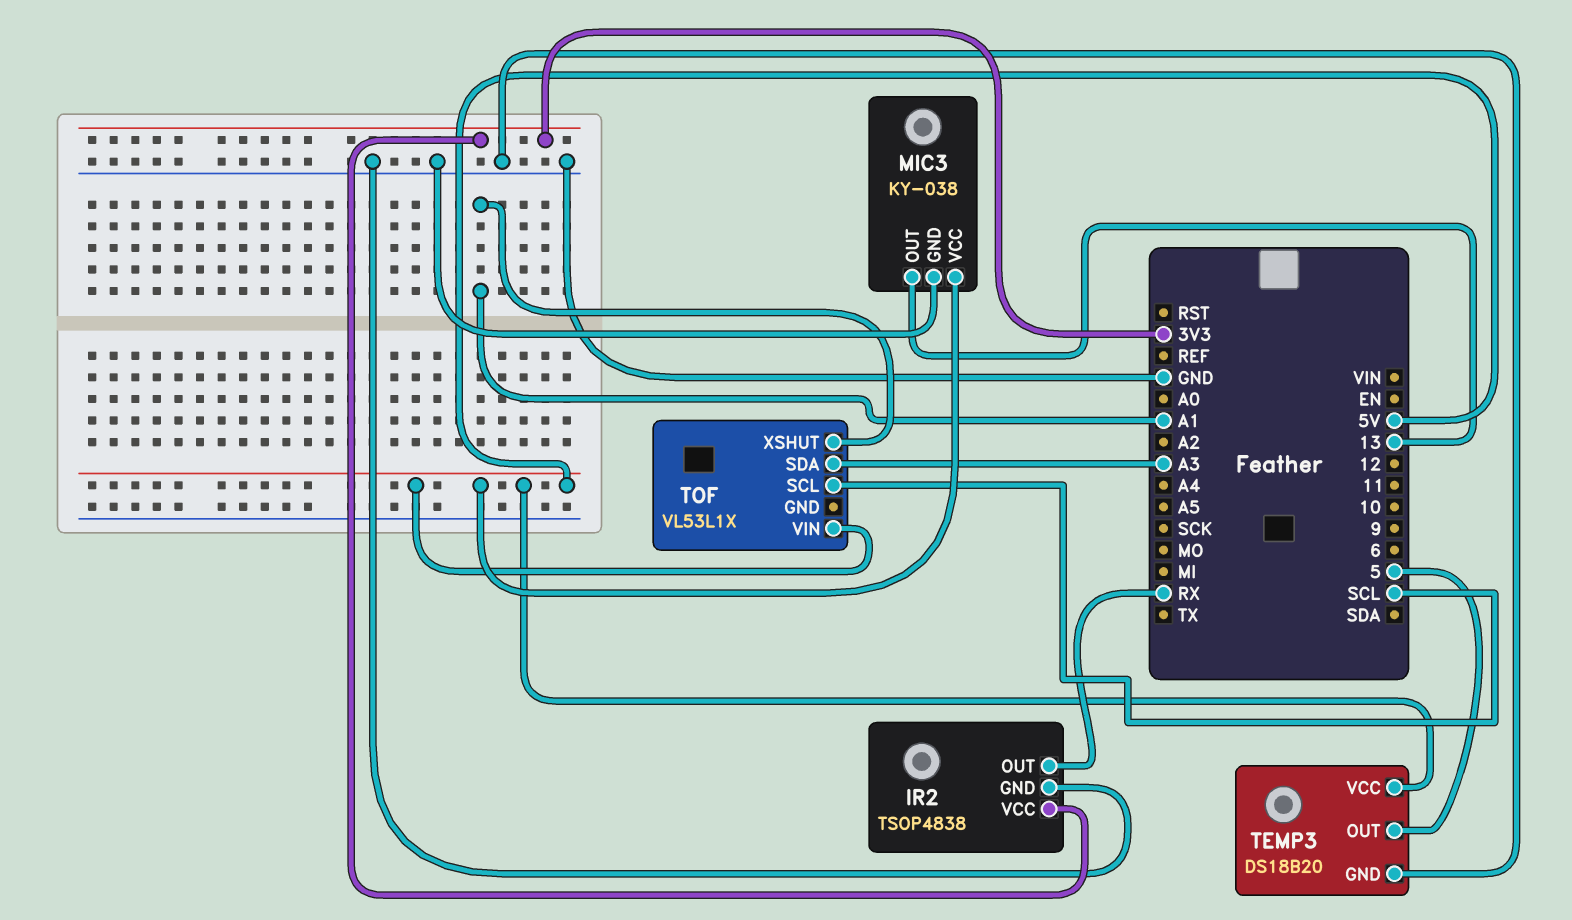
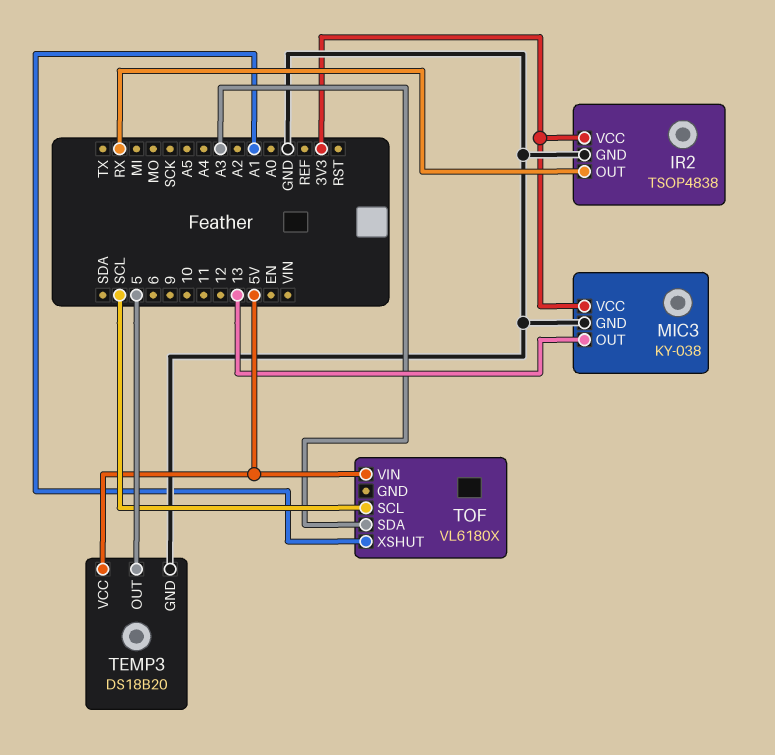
MIC3 pin VCC: 5V -> 3V3
TOF: VL53L1X -> VL6180X

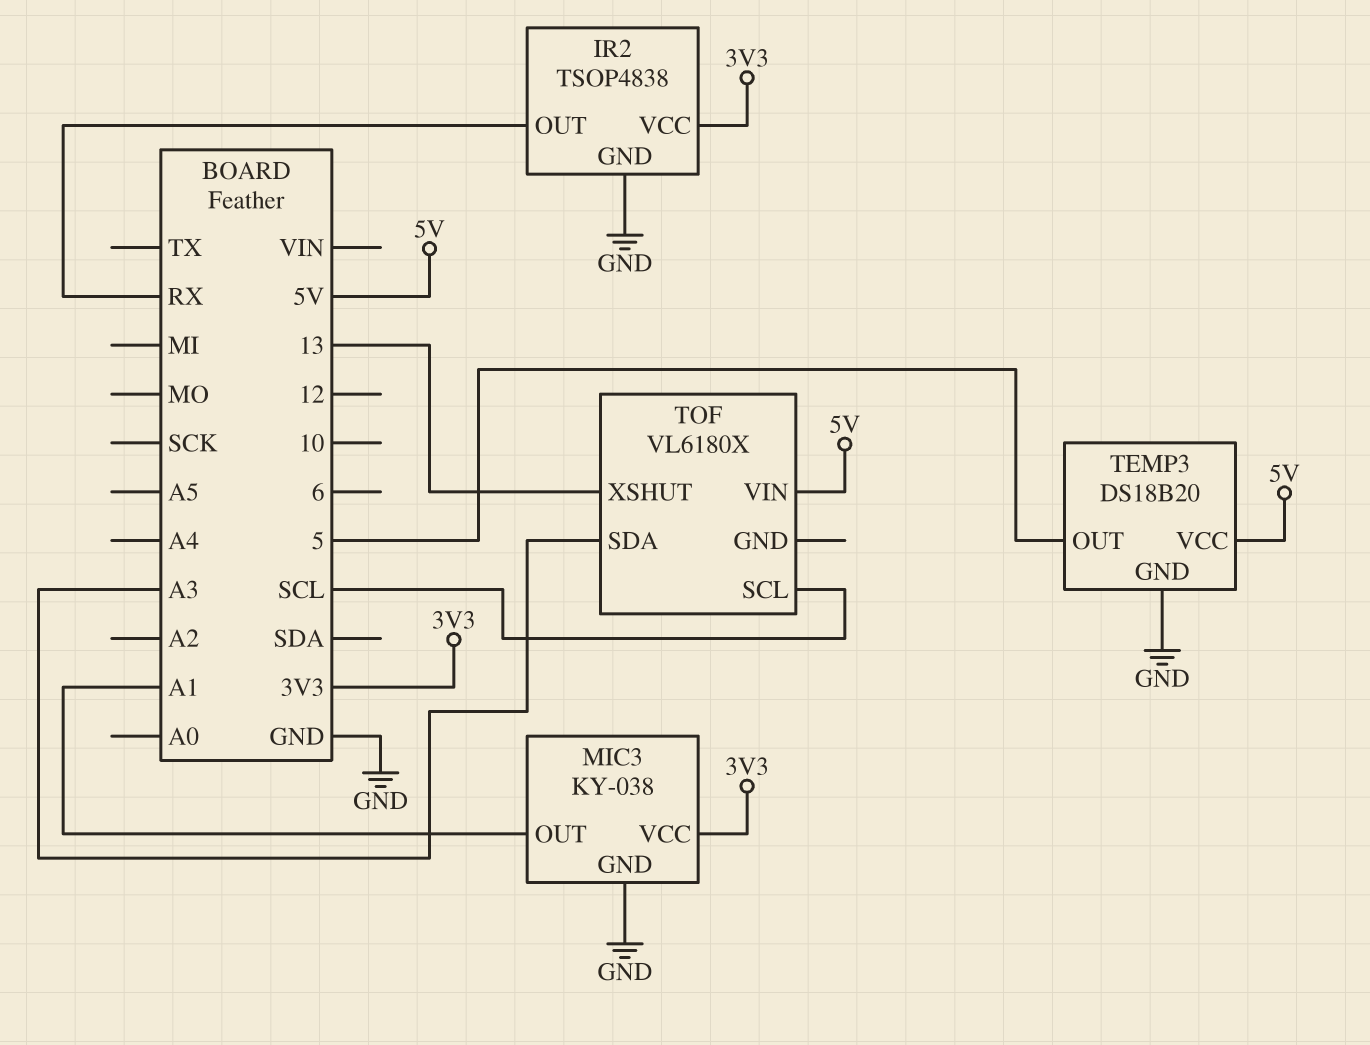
MIC3 pin OUT: 13 -> A1
TOF pin XSHUT: A1 -> 13

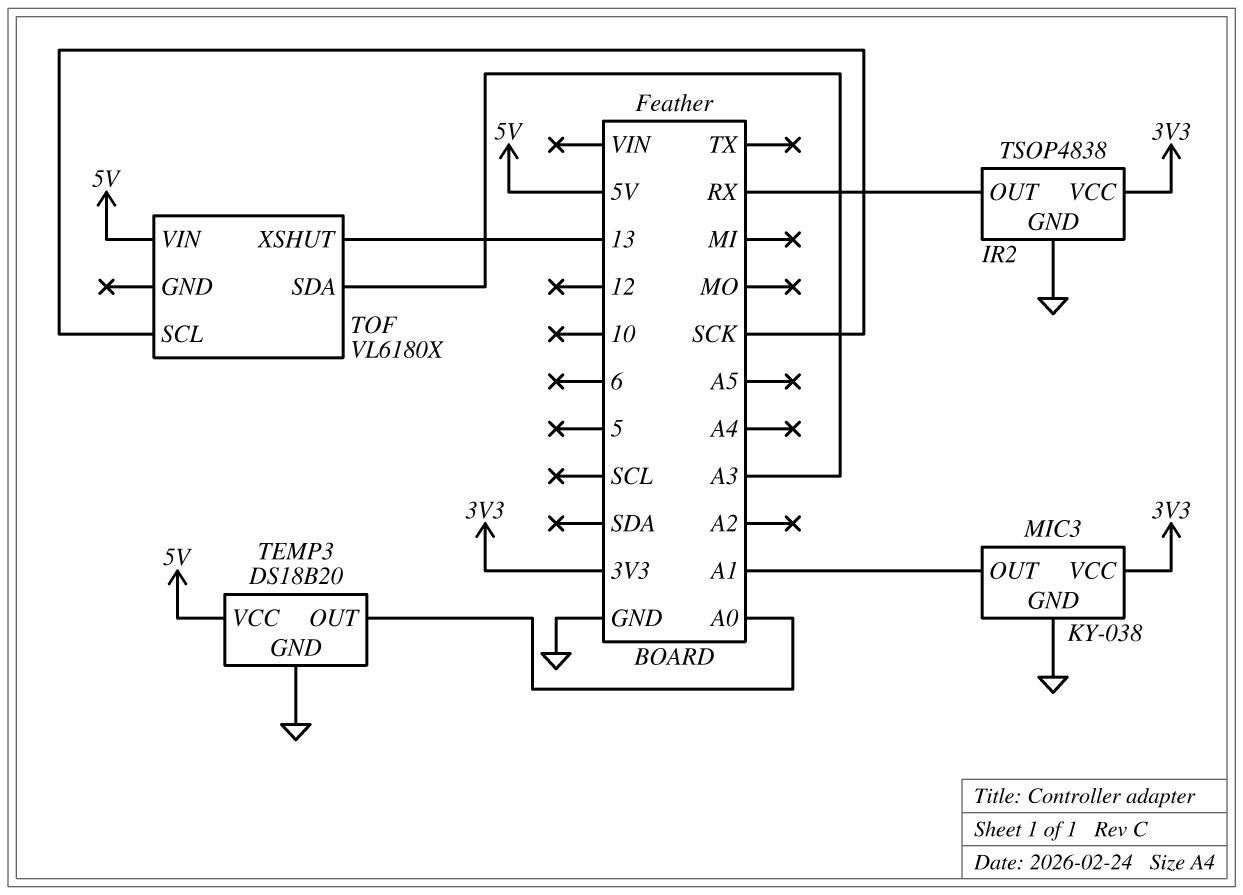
TEMP3 pin OUT: 5 -> A0
TOF pin SCL: SCL -> SCK

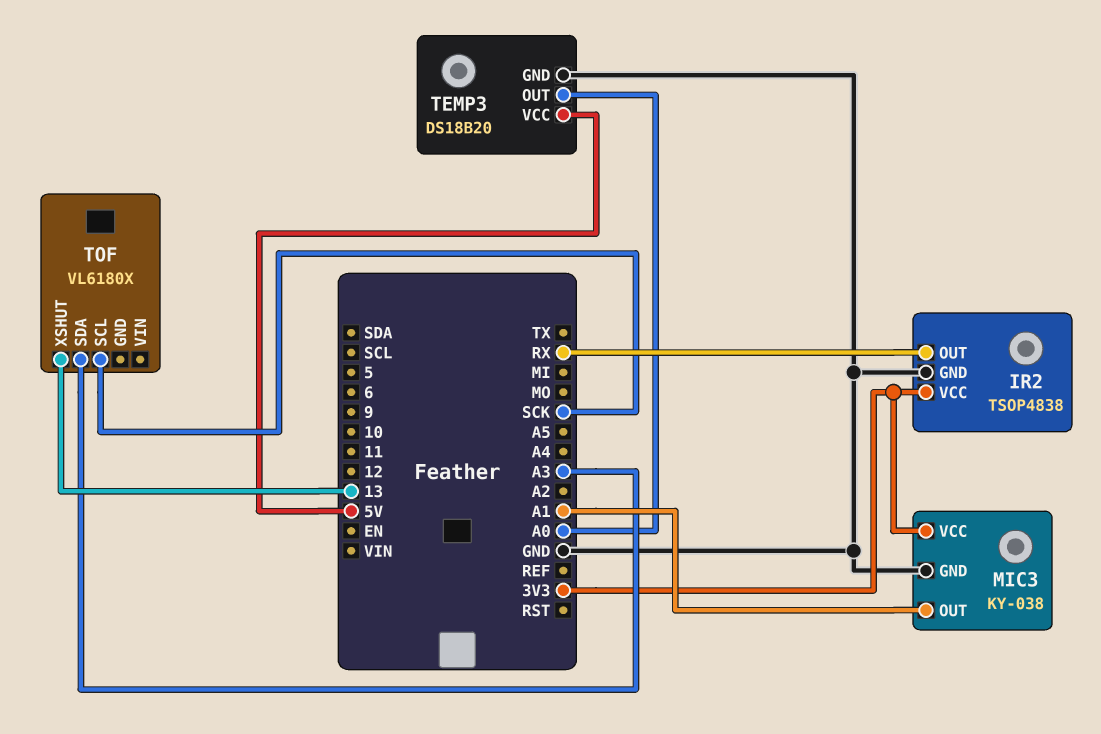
TOF pin VIN: 5V -> none

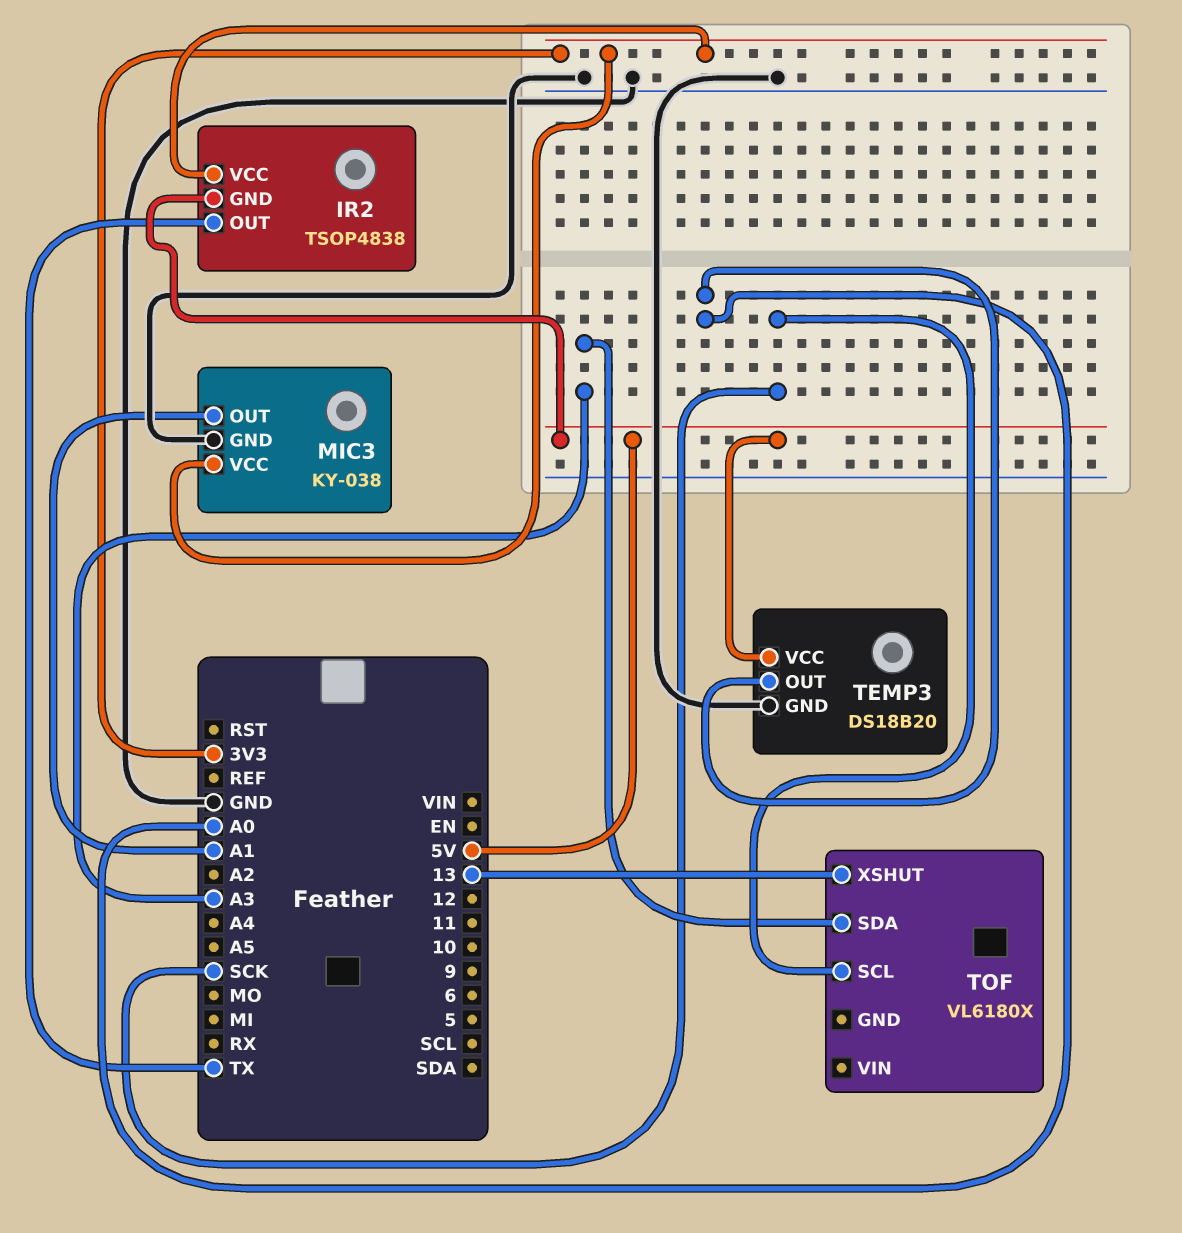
IR2 pin GND: GND -> 5V
IR2 pin OUT: RX -> TX

